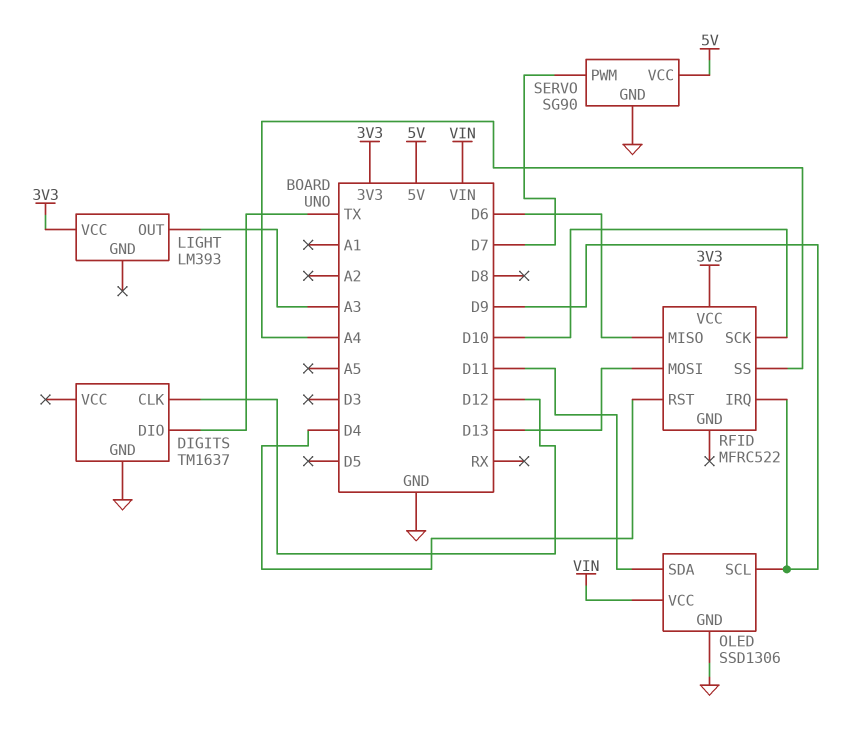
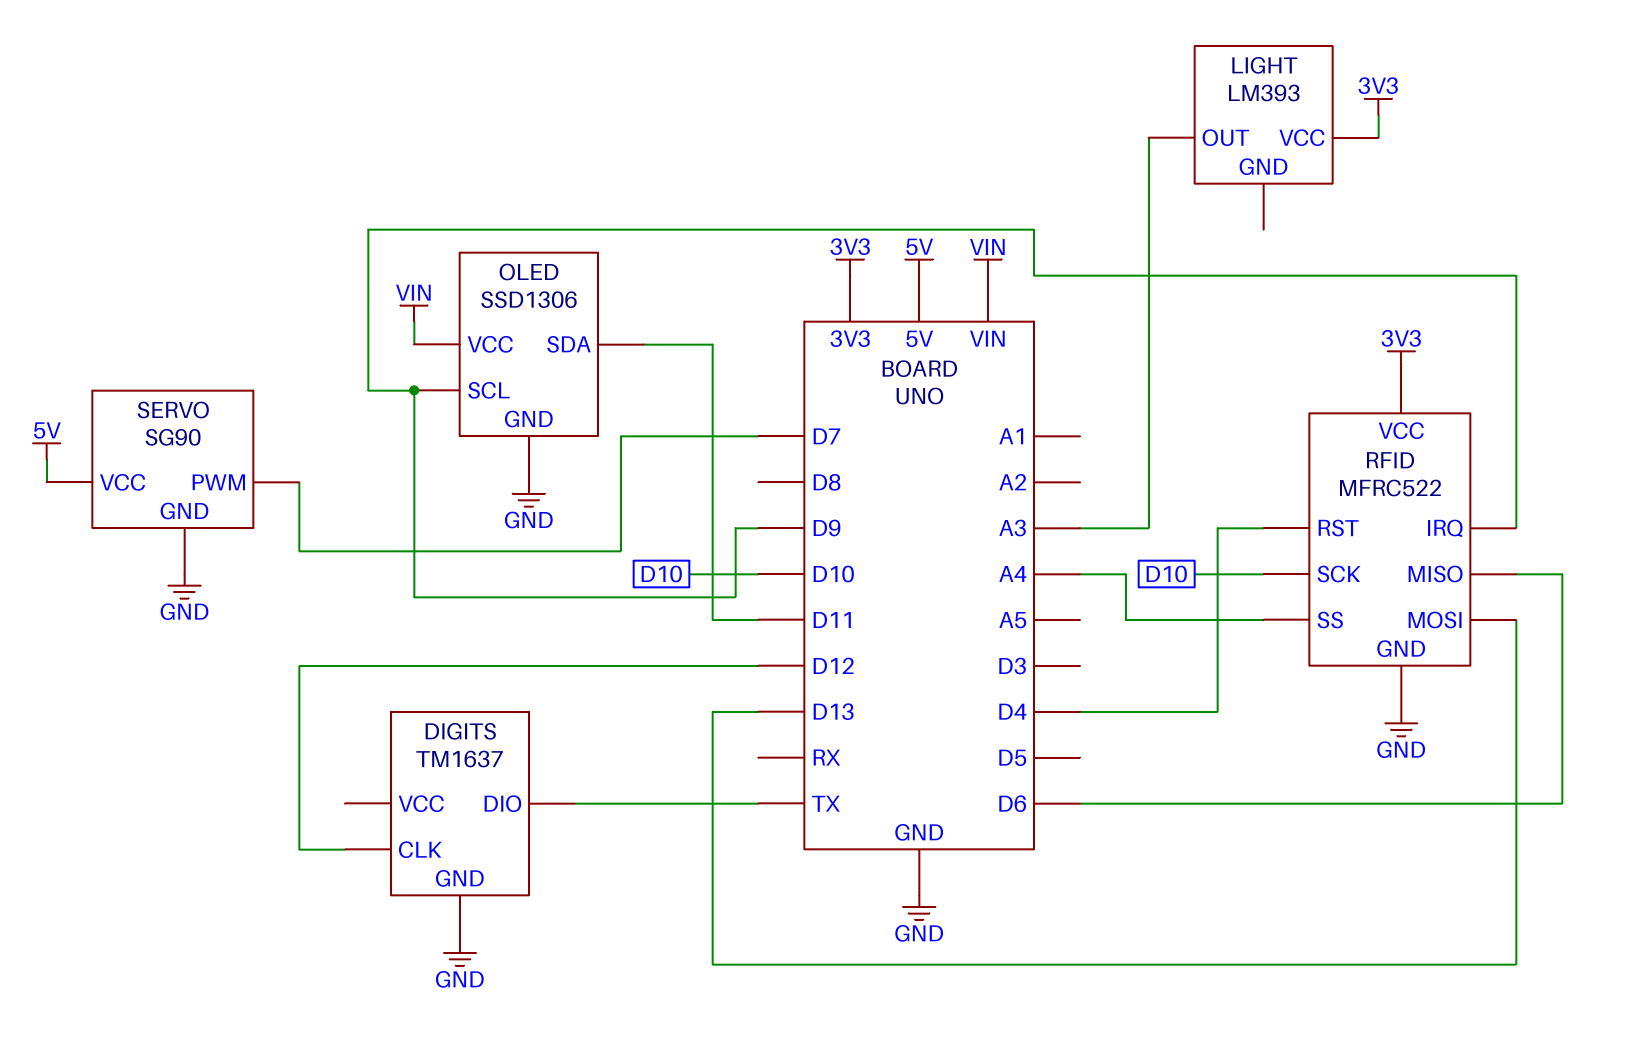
RFID pin GND: none -> GND

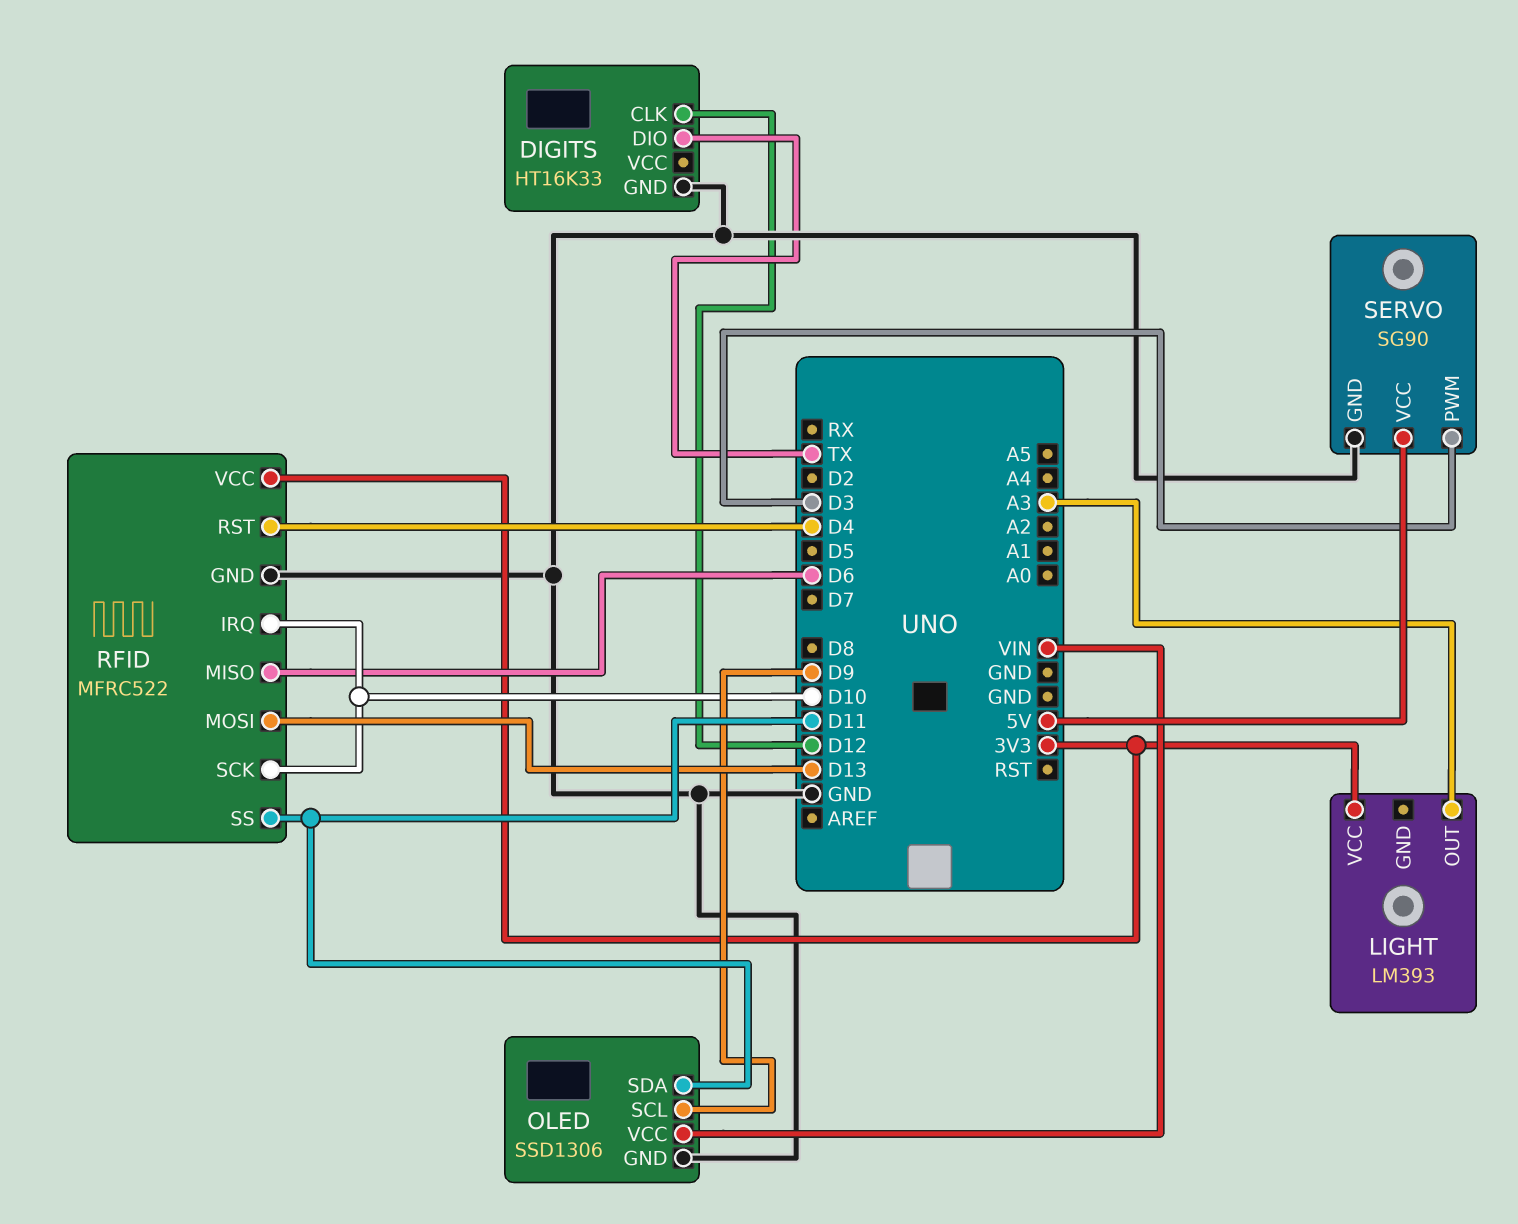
DIGITS: TM1637 -> HT16K33
RFID pin IRQ: D9 -> D10
RFID pin SS: A4 -> D11
SERVO pin PWM: D7 -> D3

